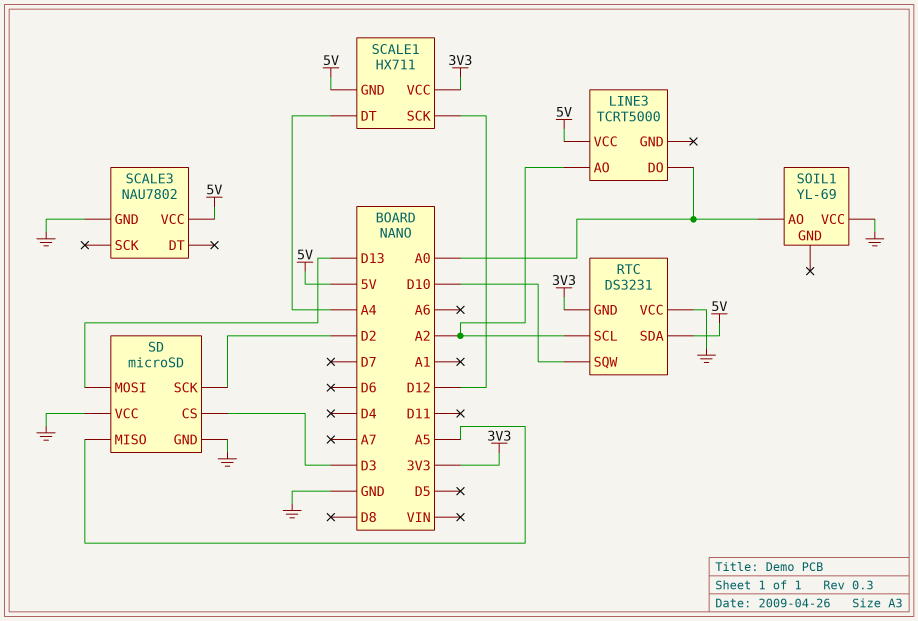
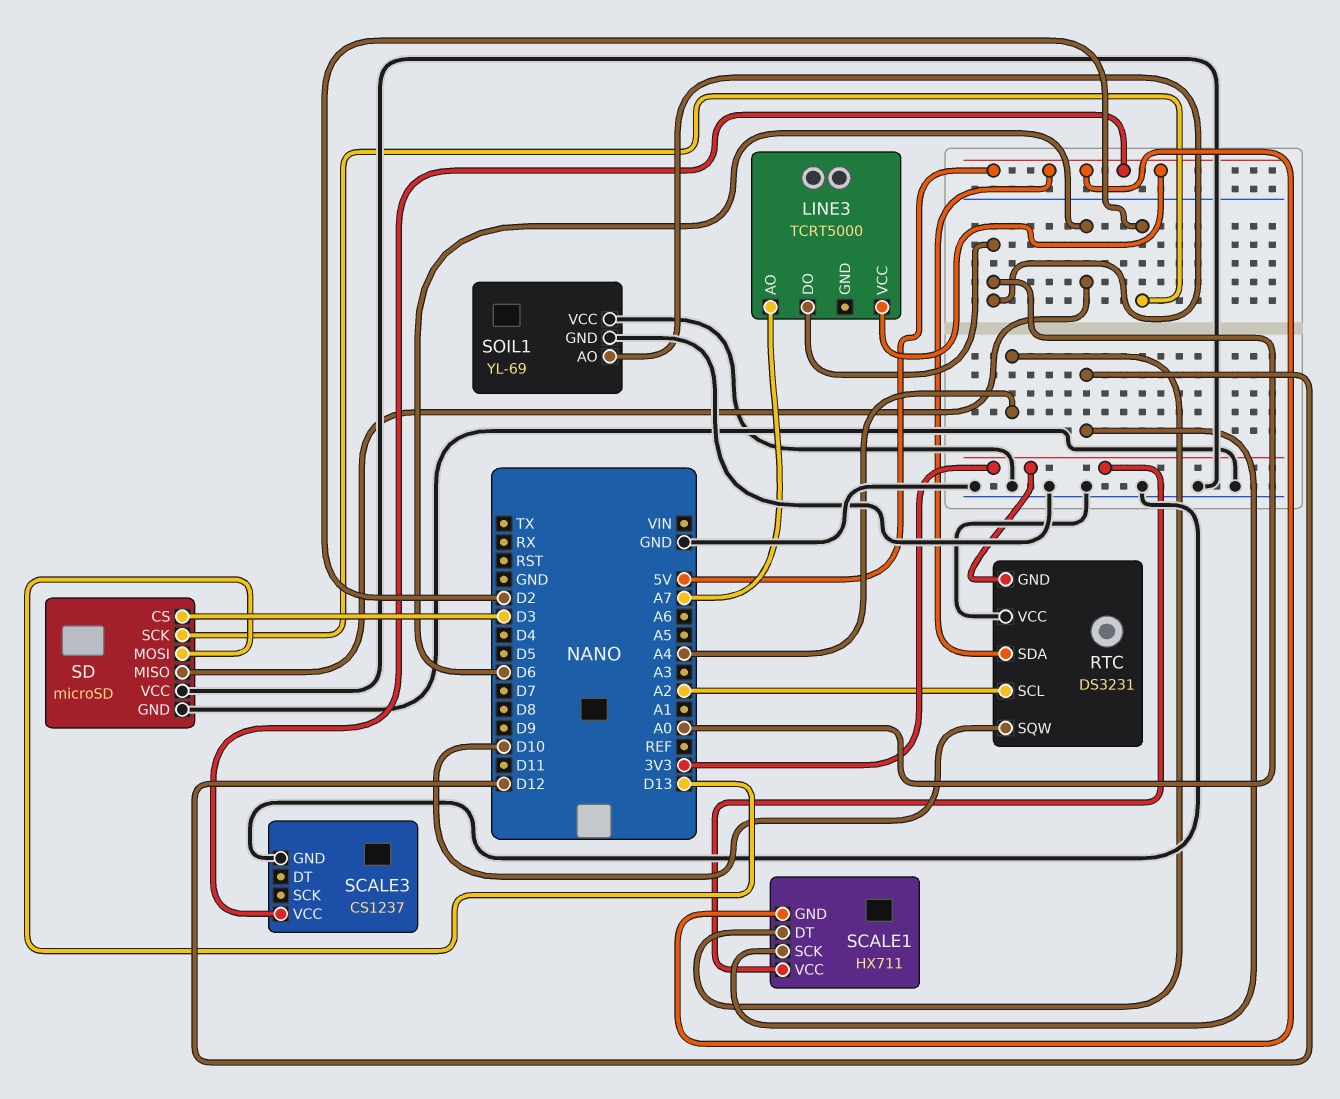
LINE3 pin AO: A2 -> A7
SCALE3: NAU7802 -> CS1237
SD pin MISO: A5 -> D6
SOIL1 pin GND: none -> GND

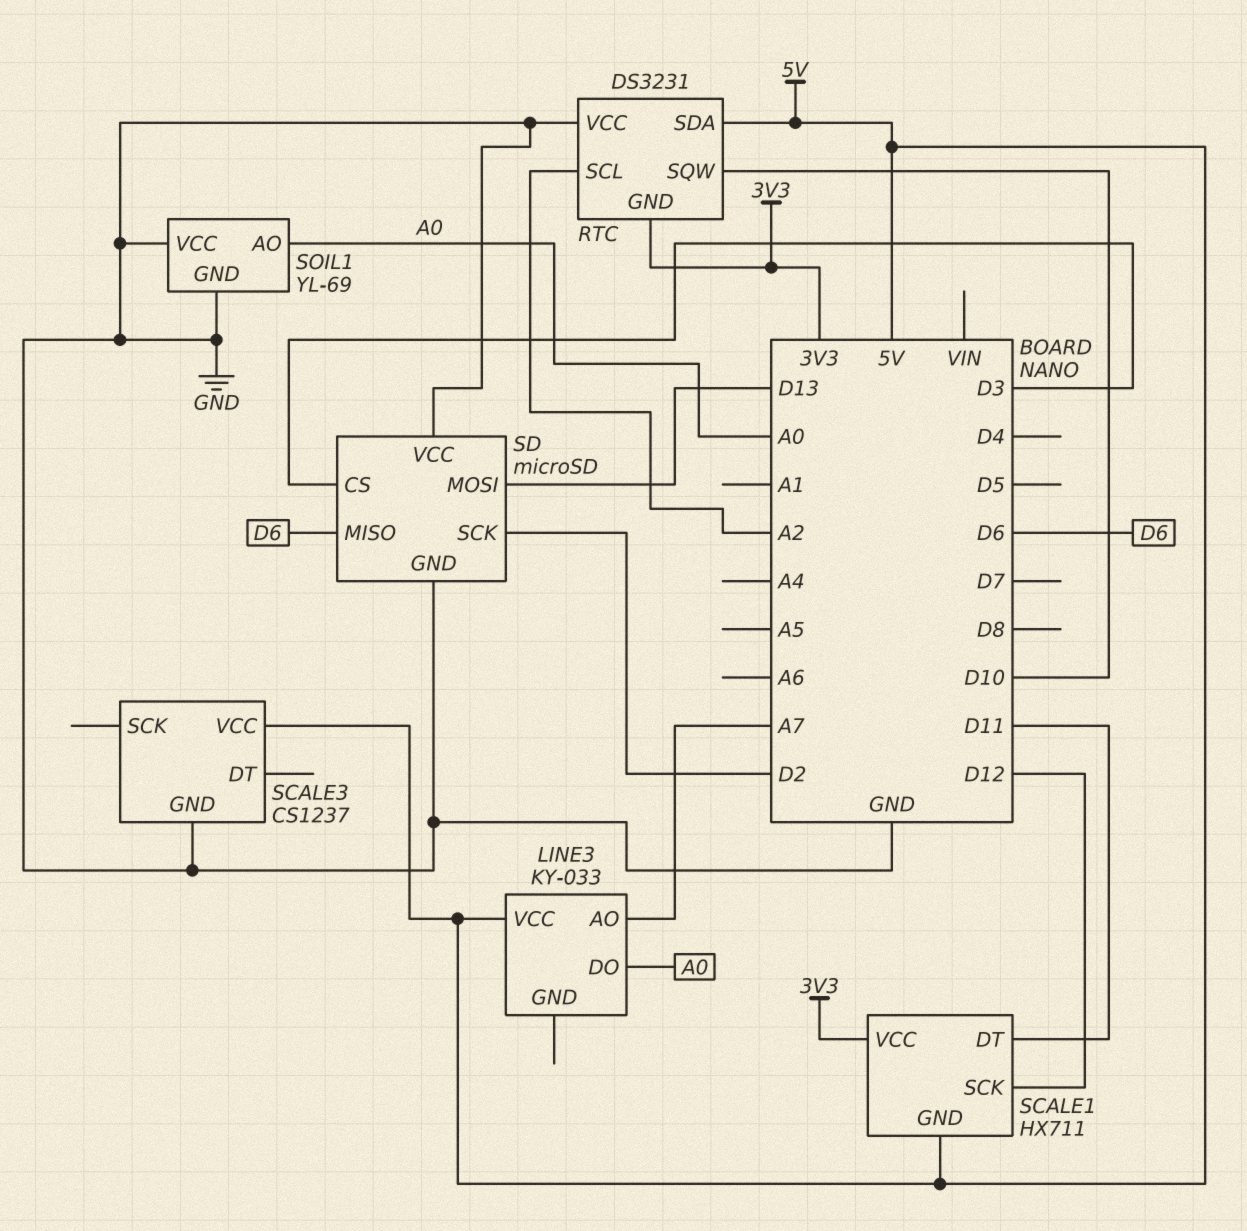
LINE3: TCRT5000 -> KY-033
SCALE1 pin DT: A4 -> D11

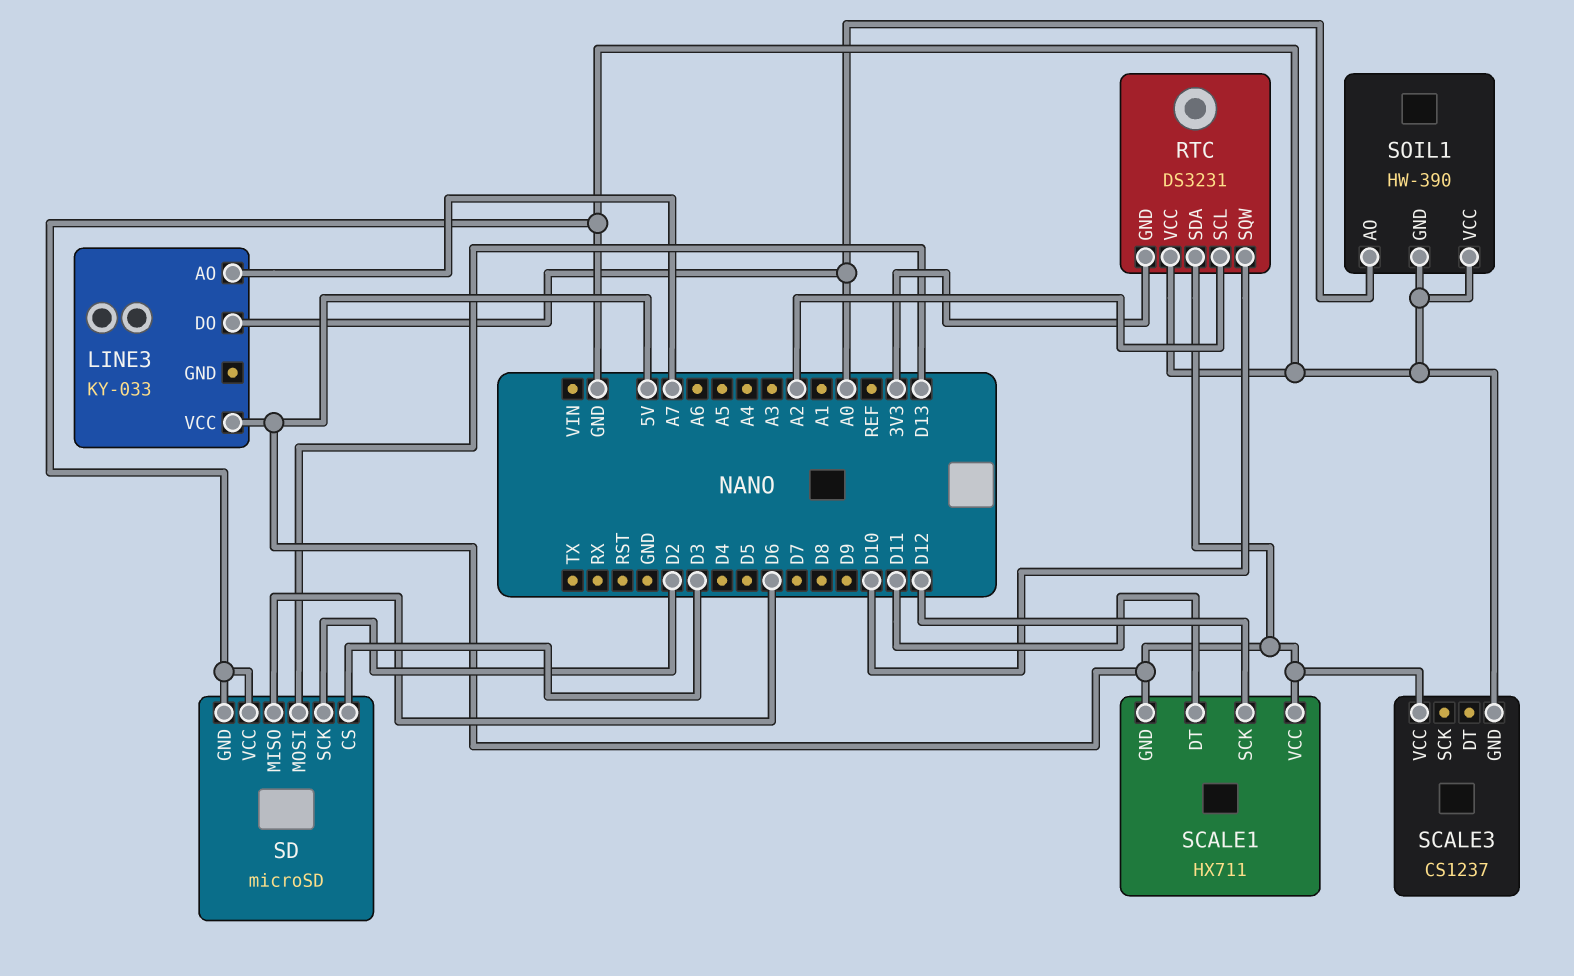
SCALE1 pin VCC: 3V3 -> 5V
SOIL1: YL-69 -> HW-390

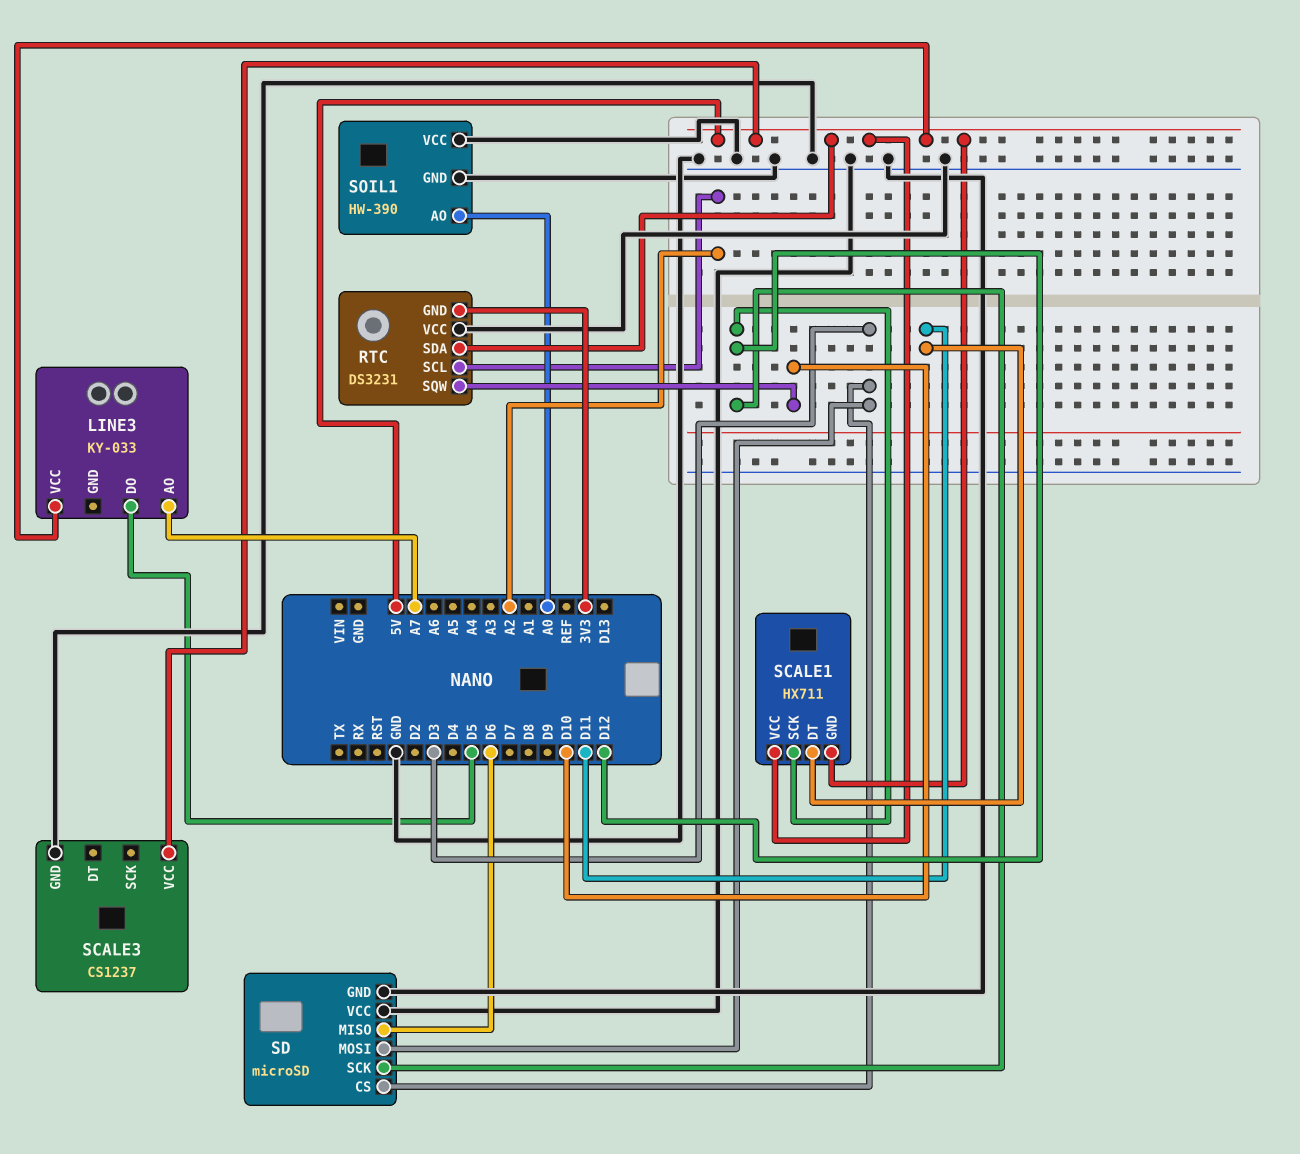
LINE3 pin DO: A0 -> D5
SD pin MOSI: D13 -> D3
SD pin SCK: D2 -> D12

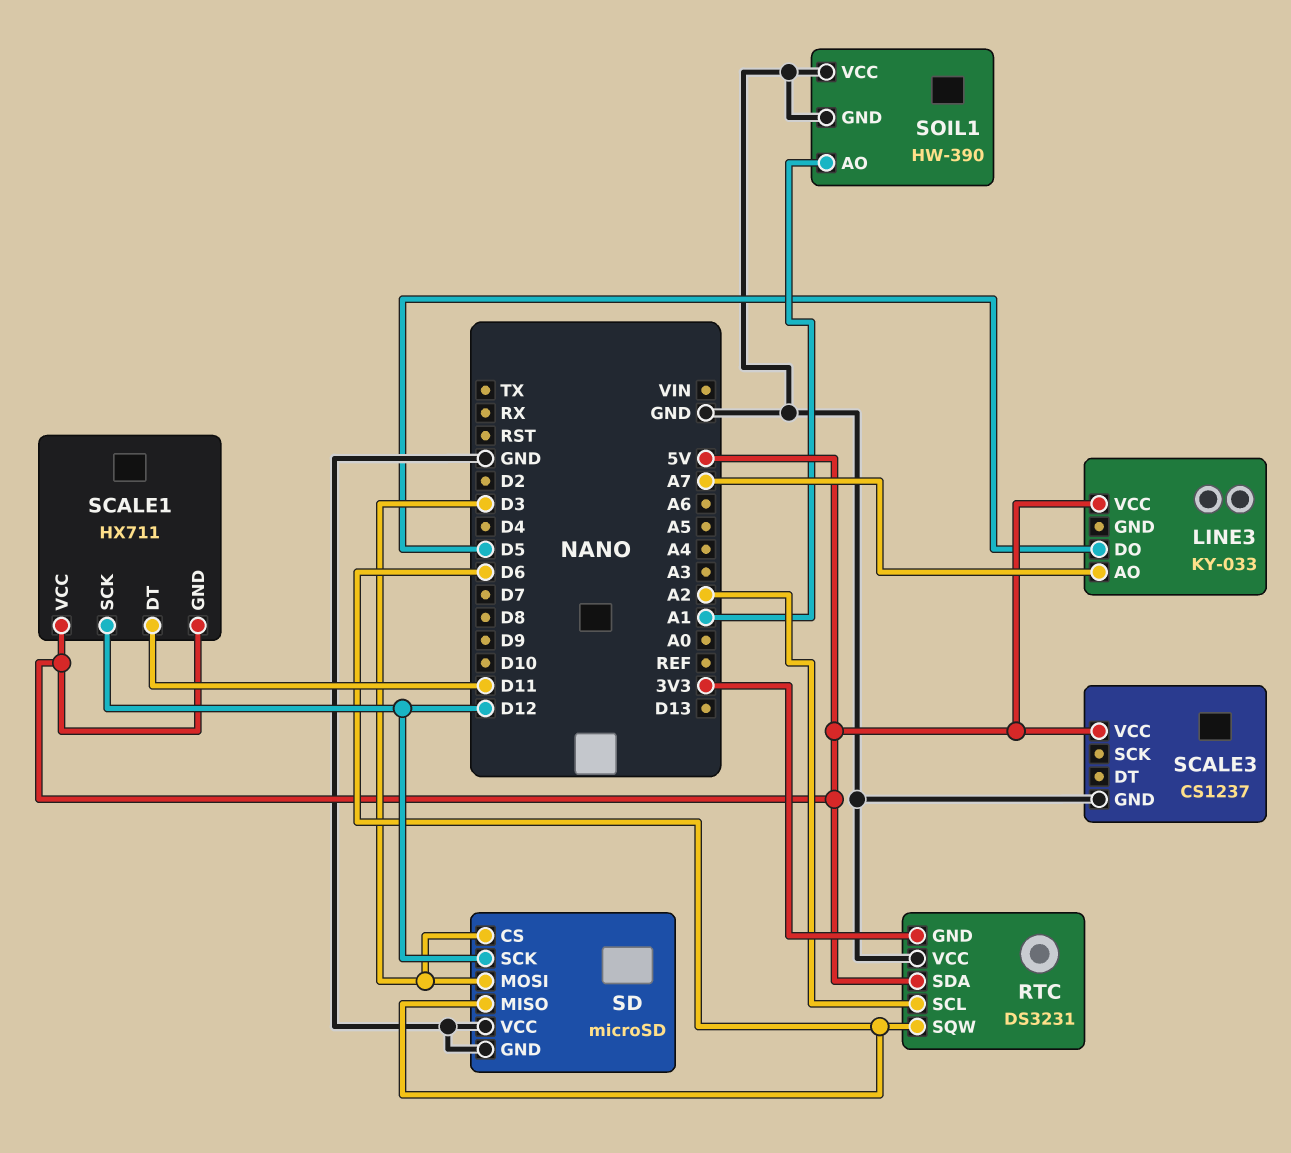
RTC pin SQW: D10 -> D6
SOIL1 pin AO: A0 -> A1

